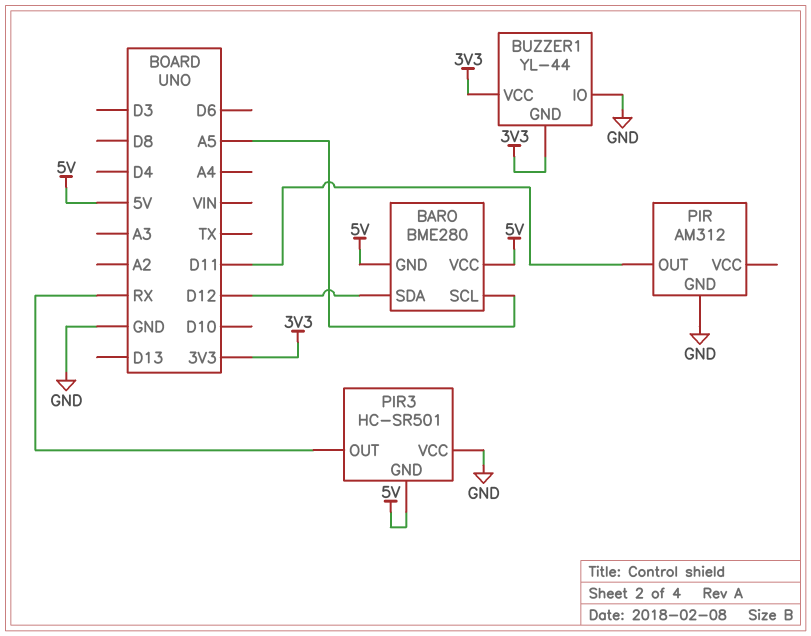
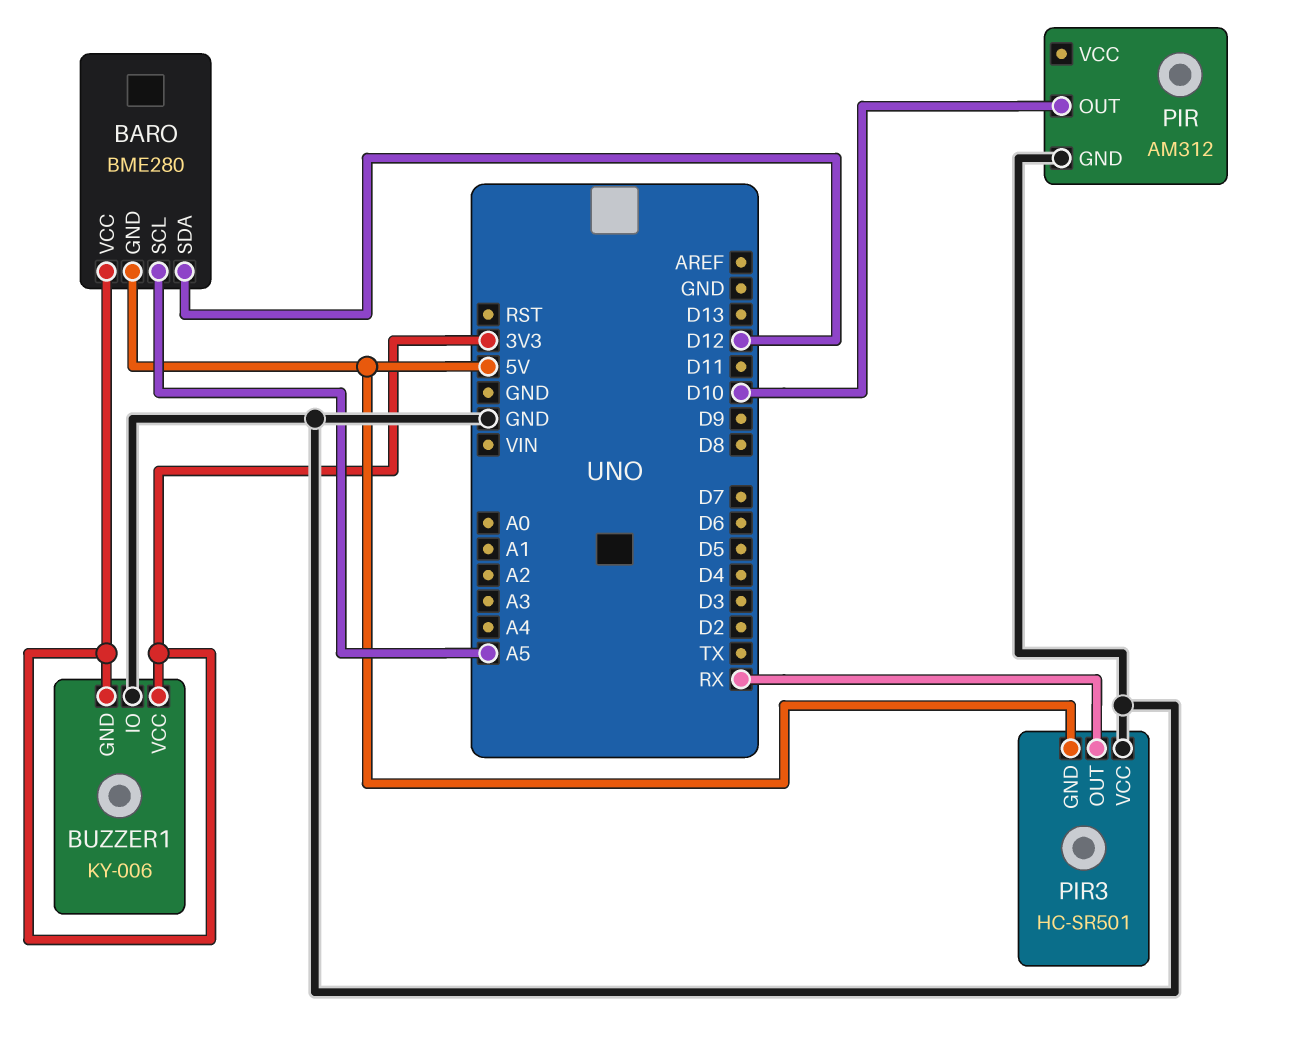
BARO pin VCC: 5V -> 3V3
BUZZER1: YL-44 -> KY-006
PIR pin OUT: D11 -> D10

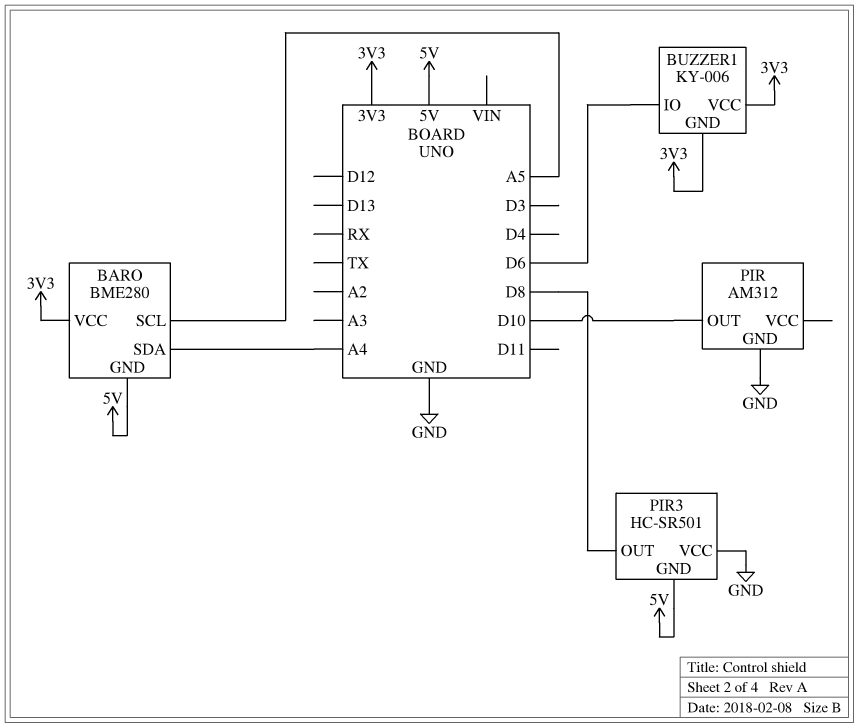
BARO pin SDA: D12 -> A4
BUZZER1 pin IO: GND -> D6
PIR3 pin OUT: RX -> D8

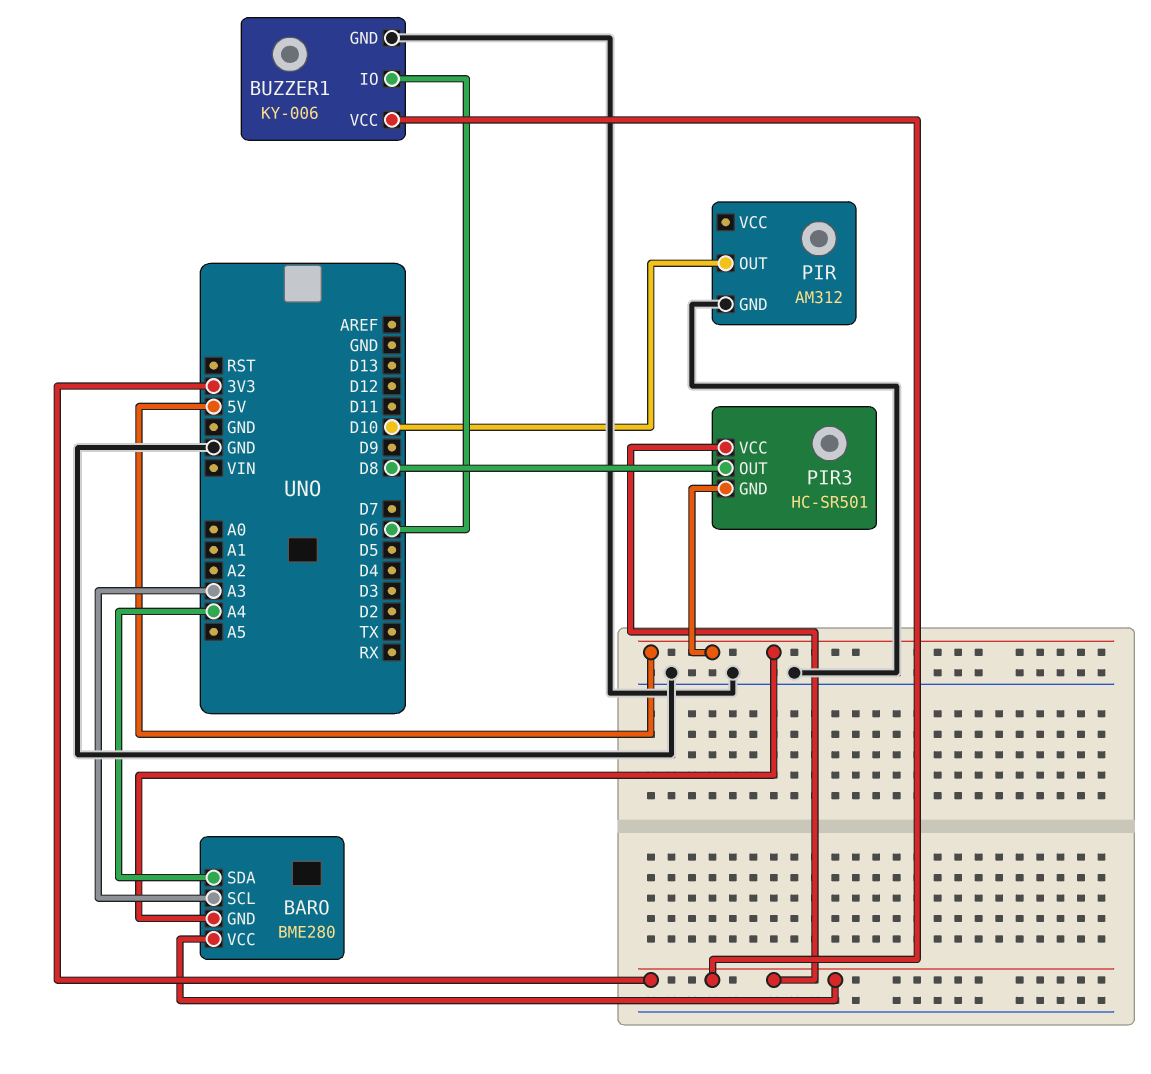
BARO pin SCL: A5 -> A3
BUZZER1 pin GND: 3V3 -> GND
PIR3 pin VCC: GND -> 3V3

